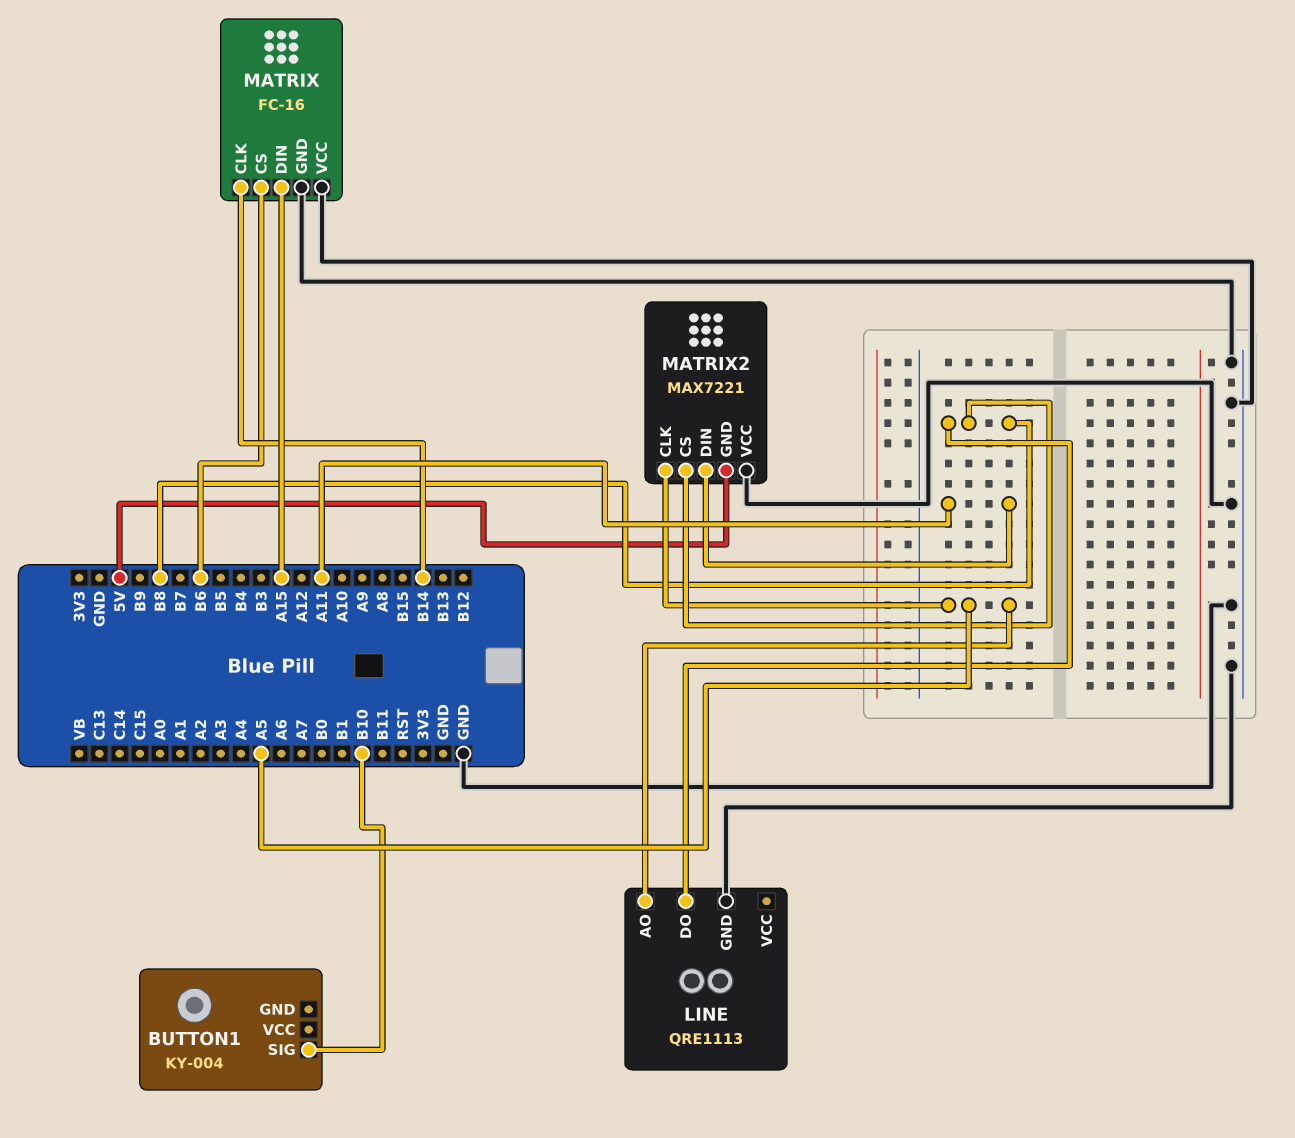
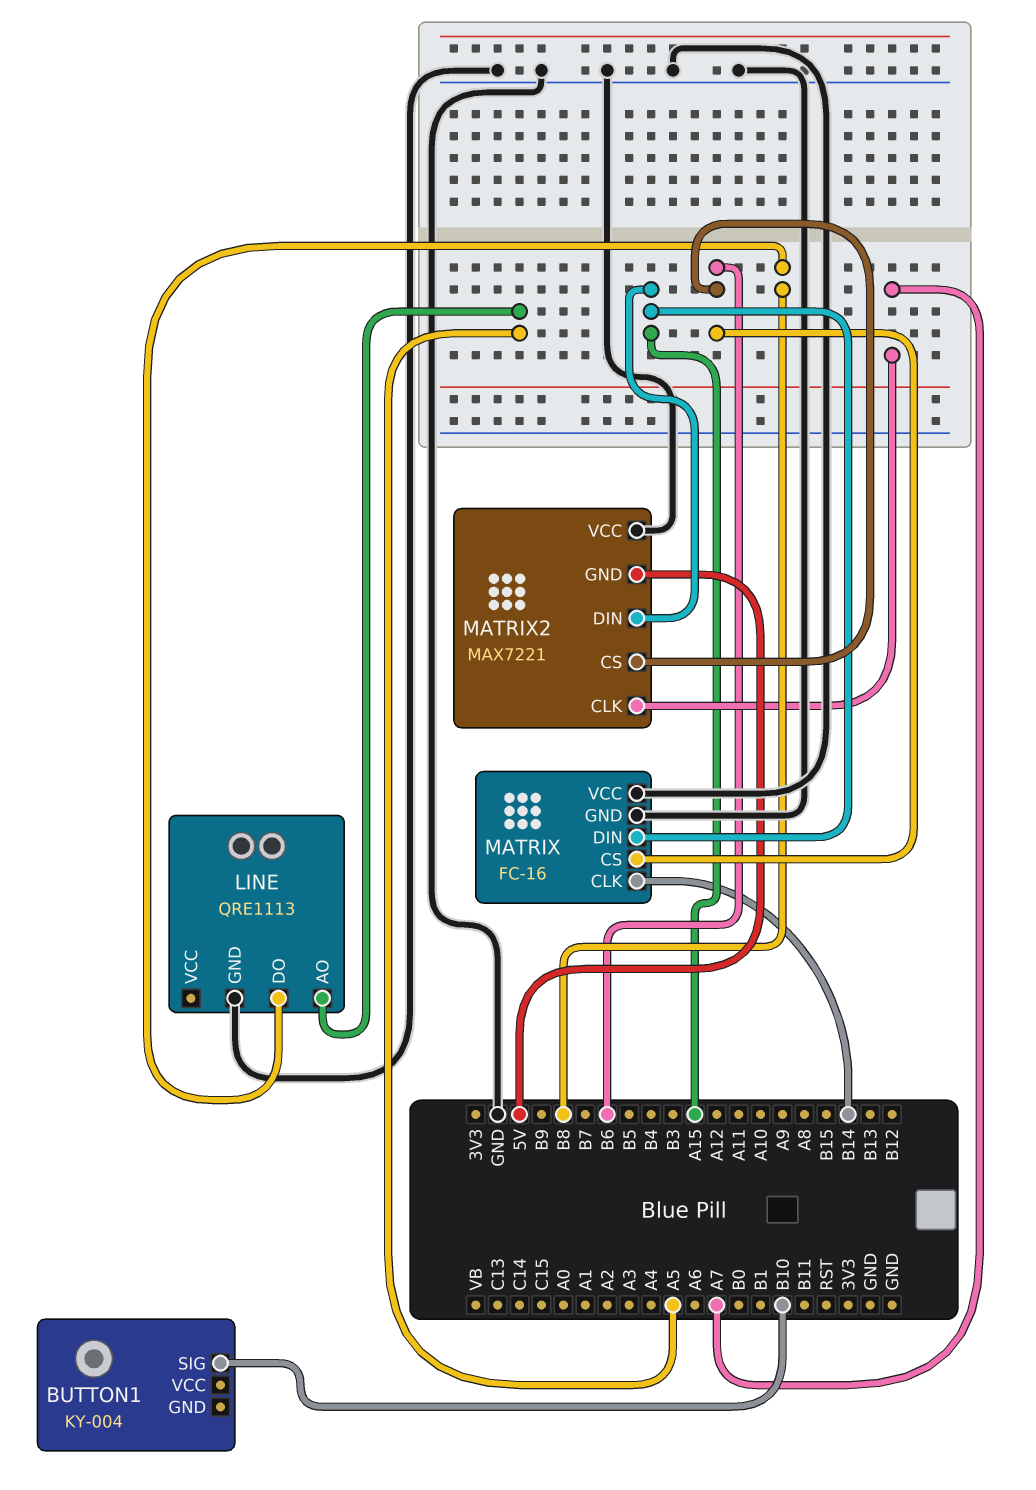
MATRIX2 pin CLK: A5 -> A7
MATRIX2 pin CS: B8 -> B6
MATRIX2 pin DIN: A11 -> A15

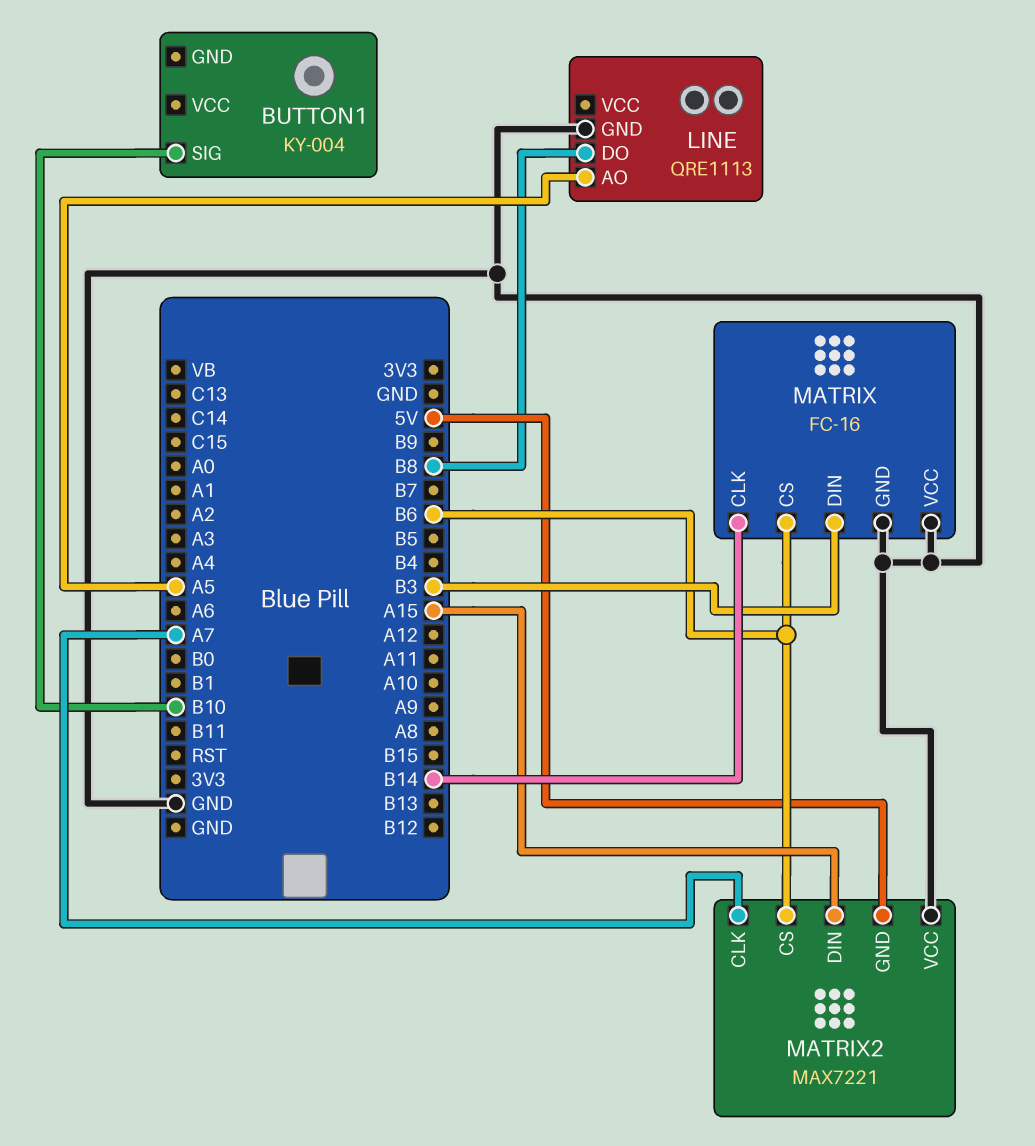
MATRIX pin DIN: A15 -> B3

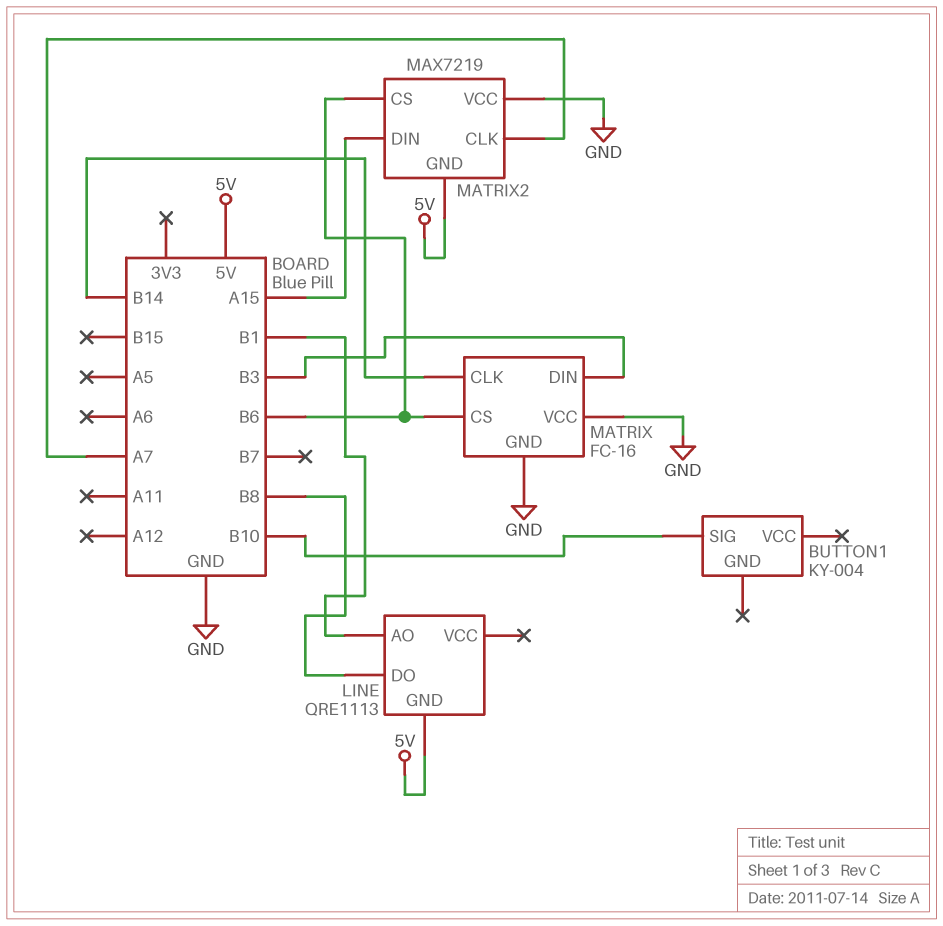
LINE pin AO: A5 -> B1
LINE pin GND: GND -> 5V
MATRIX2: MAX7221 -> MAX7219

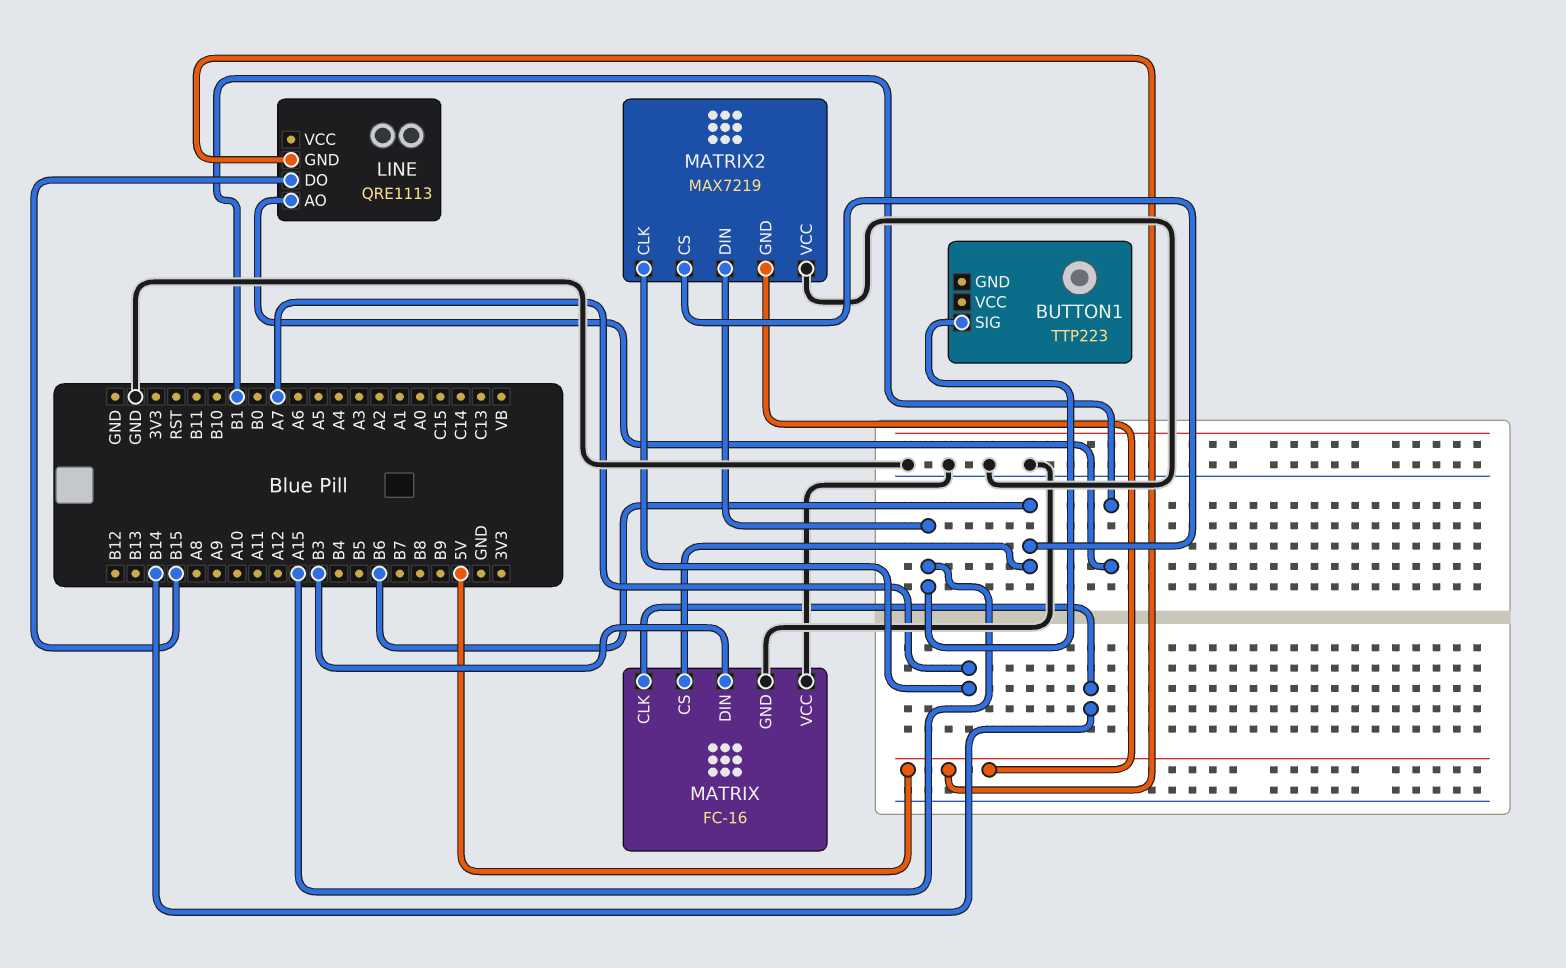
BUTTON1: KY-004 -> TTP223
BUTTON1 pin SIG: B10 -> A15
LINE pin DO: B8 -> B15

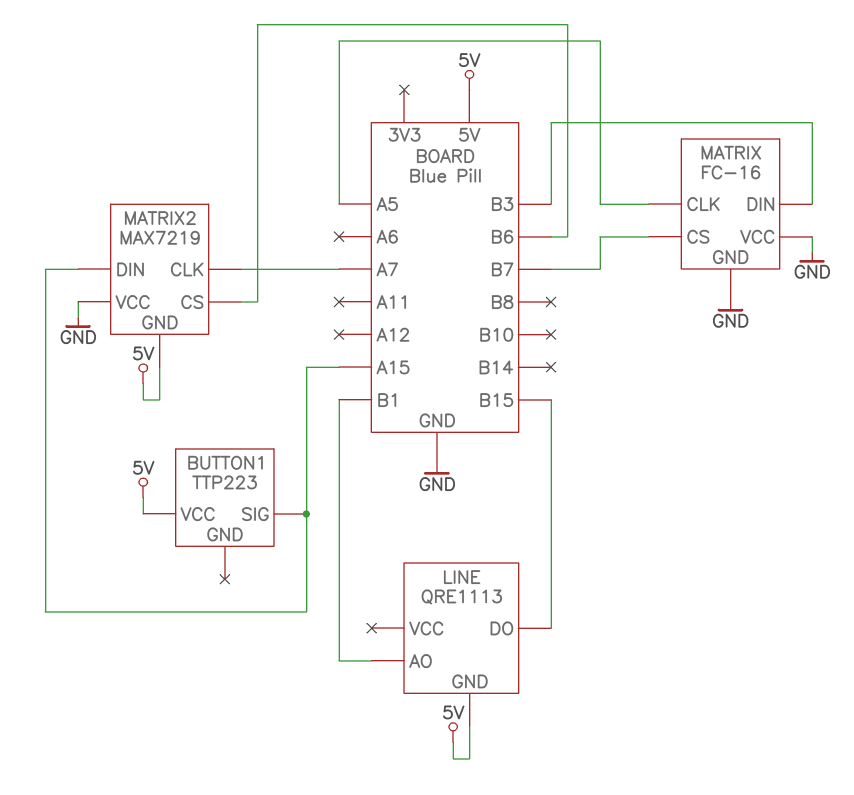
BUTTON1 pin VCC: none -> 5V
MATRIX pin CLK: B14 -> A5
MATRIX pin CS: B6 -> B7

